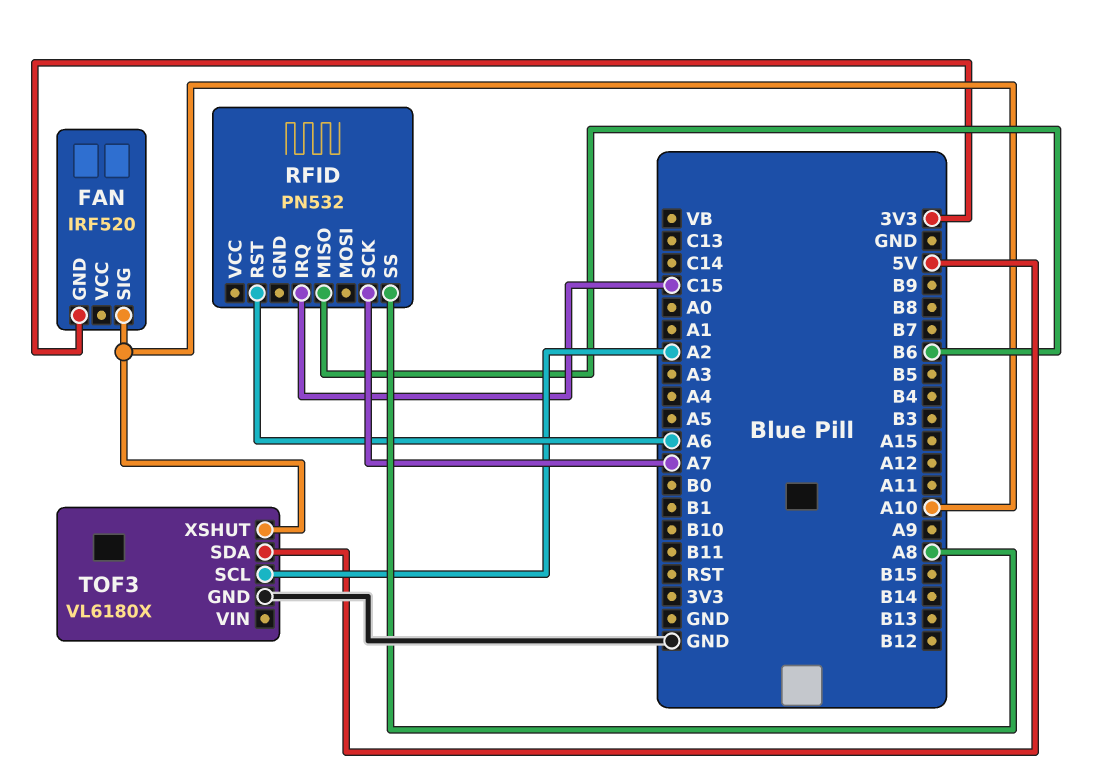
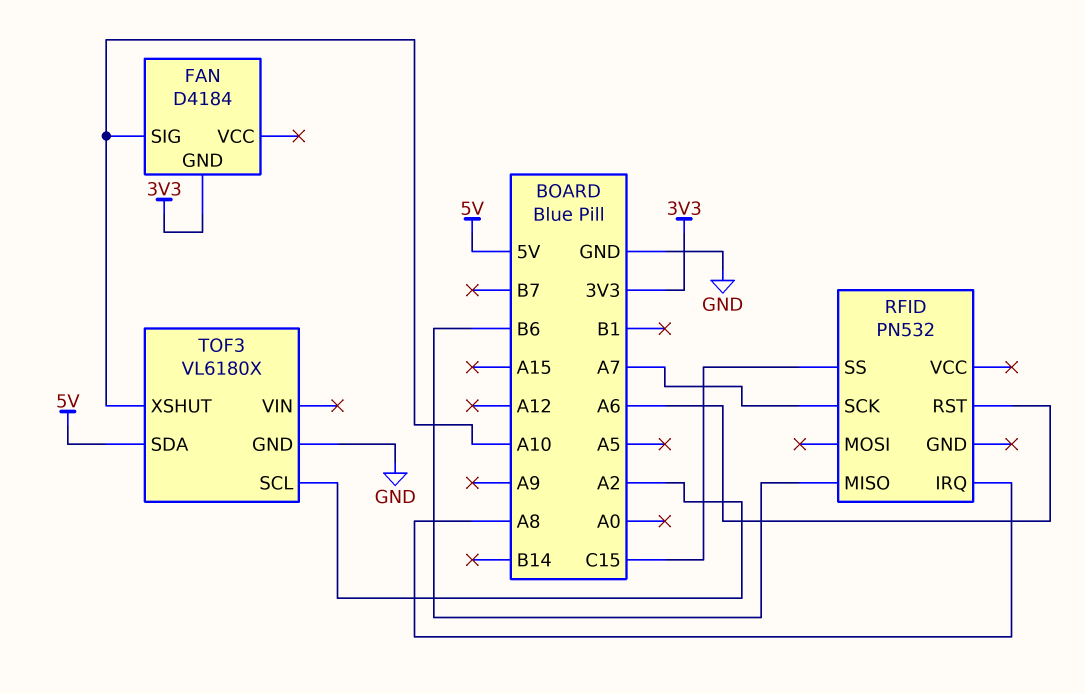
FAN: IRF520 -> D4184
RFID pin IRQ: C15 -> A8
RFID pin SS: A8 -> C15

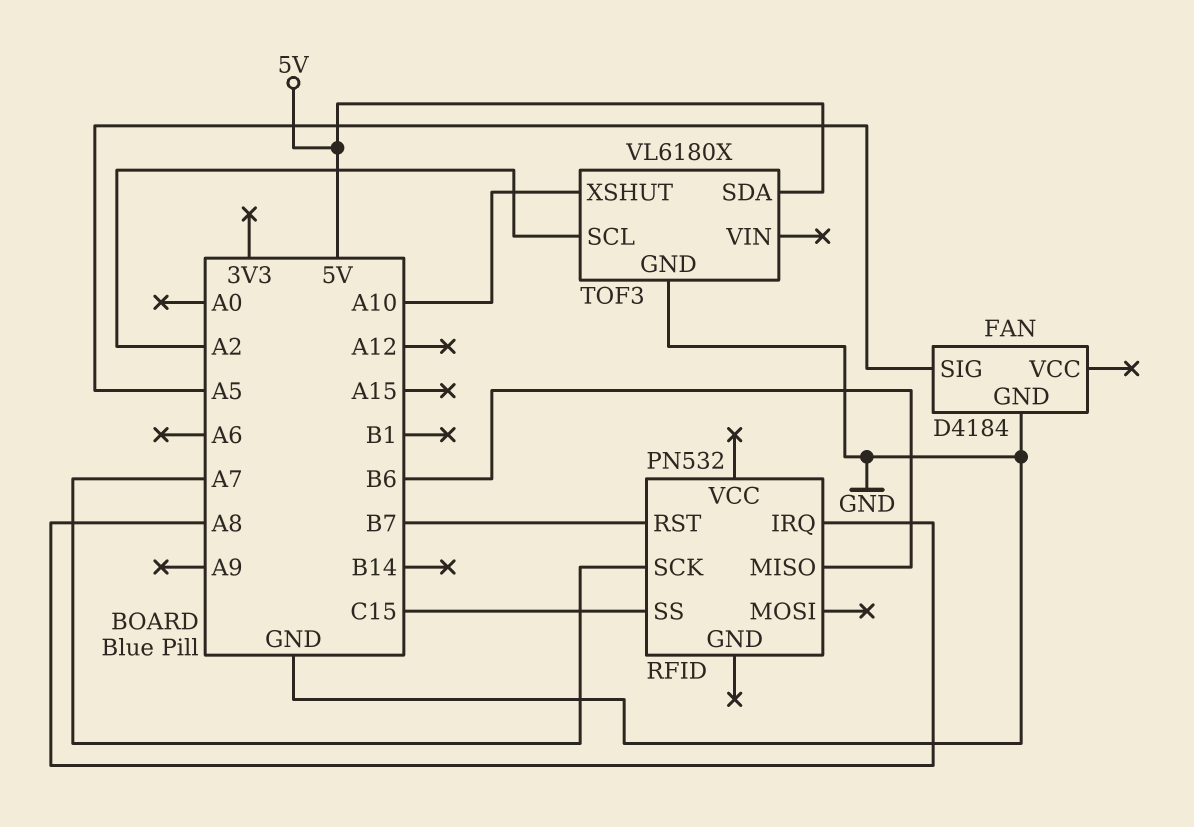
FAN pin GND: 3V3 -> GND
FAN pin SIG: A10 -> A5
RFID pin RST: A6 -> B7

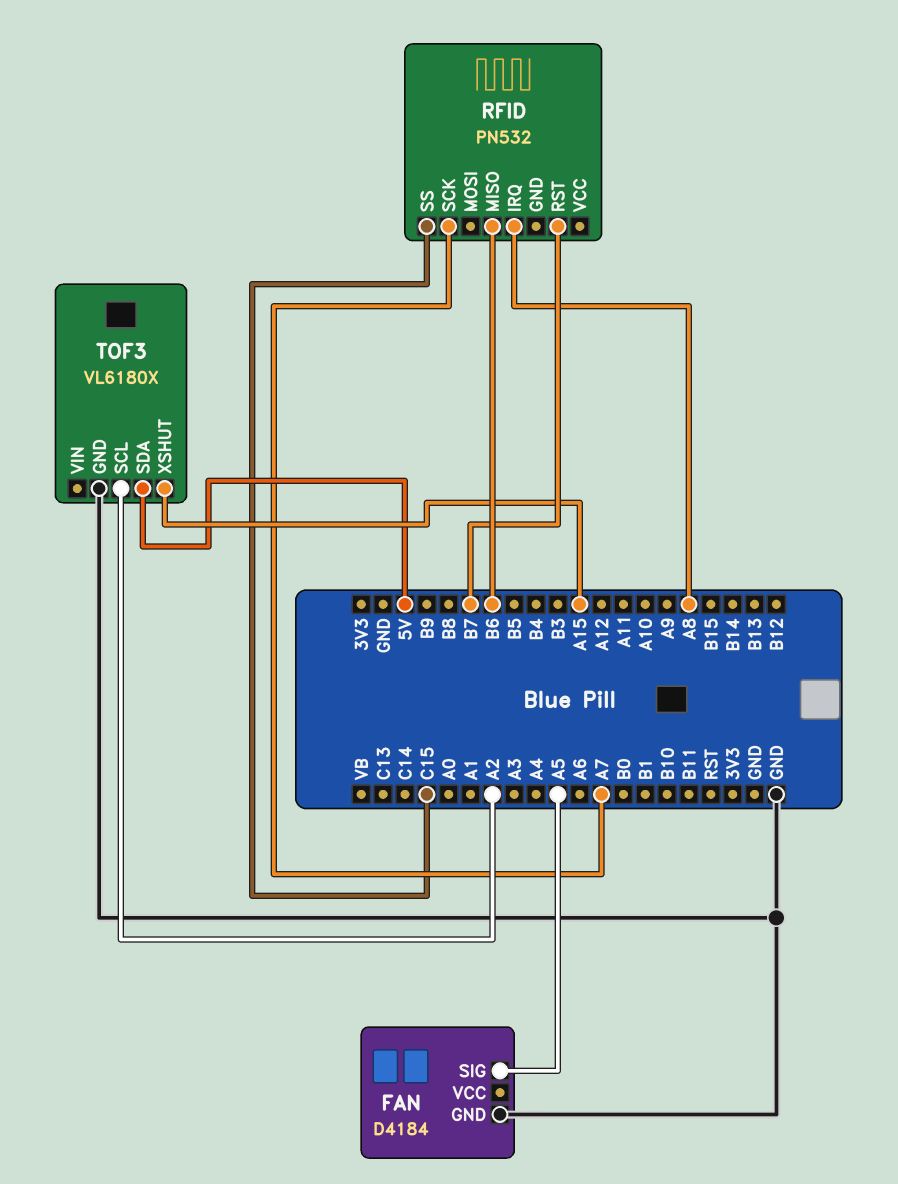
TOF3 pin XSHUT: A10 -> A15

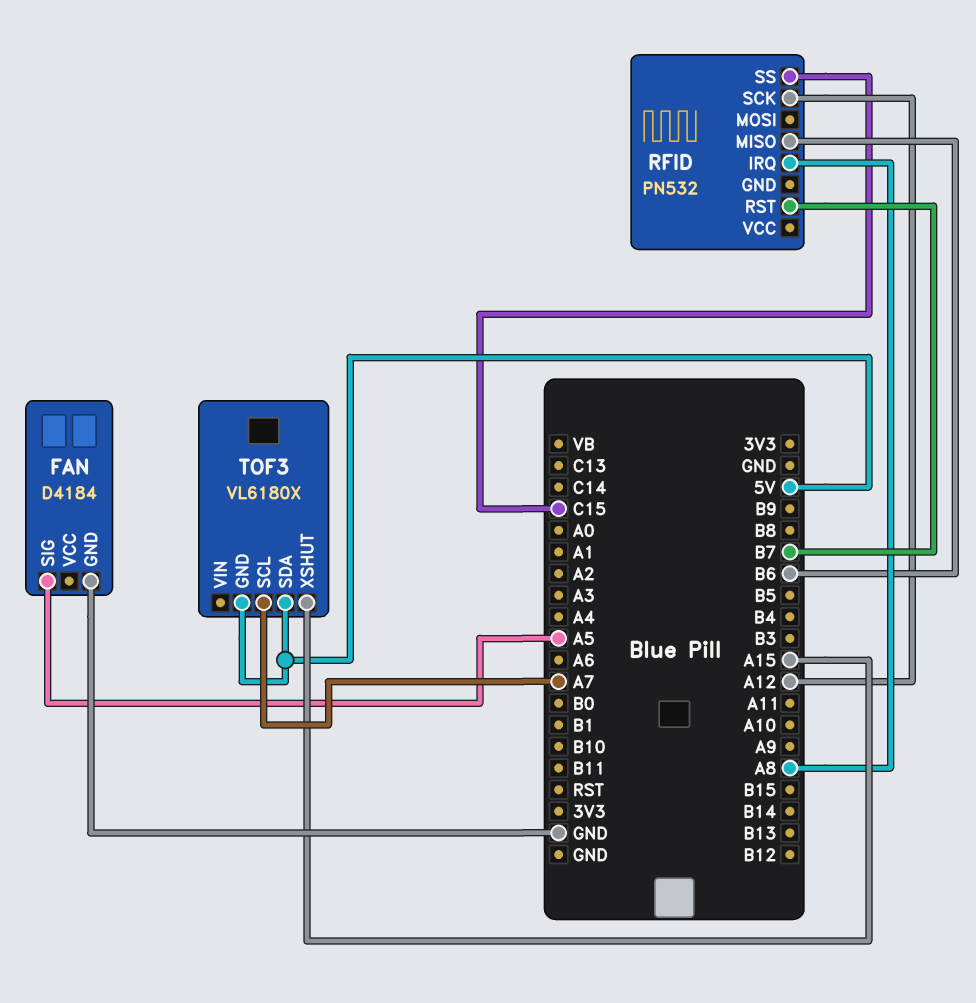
RFID pin SCK: A7 -> A12
TOF3 pin GND: GND -> 5V
TOF3 pin SCL: A2 -> A7

